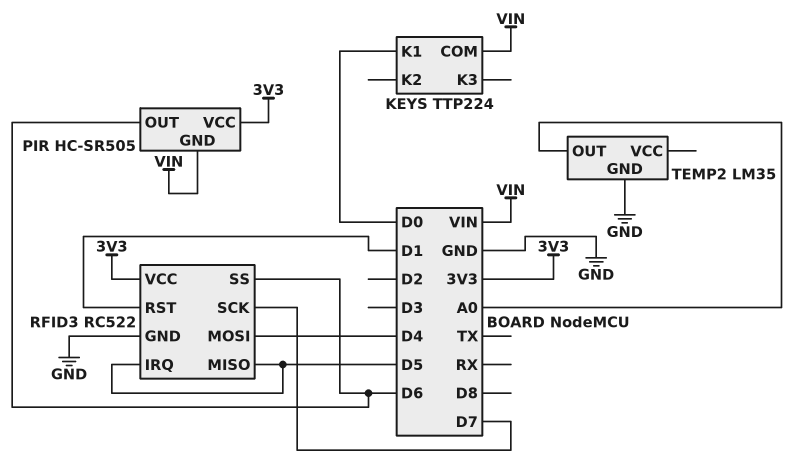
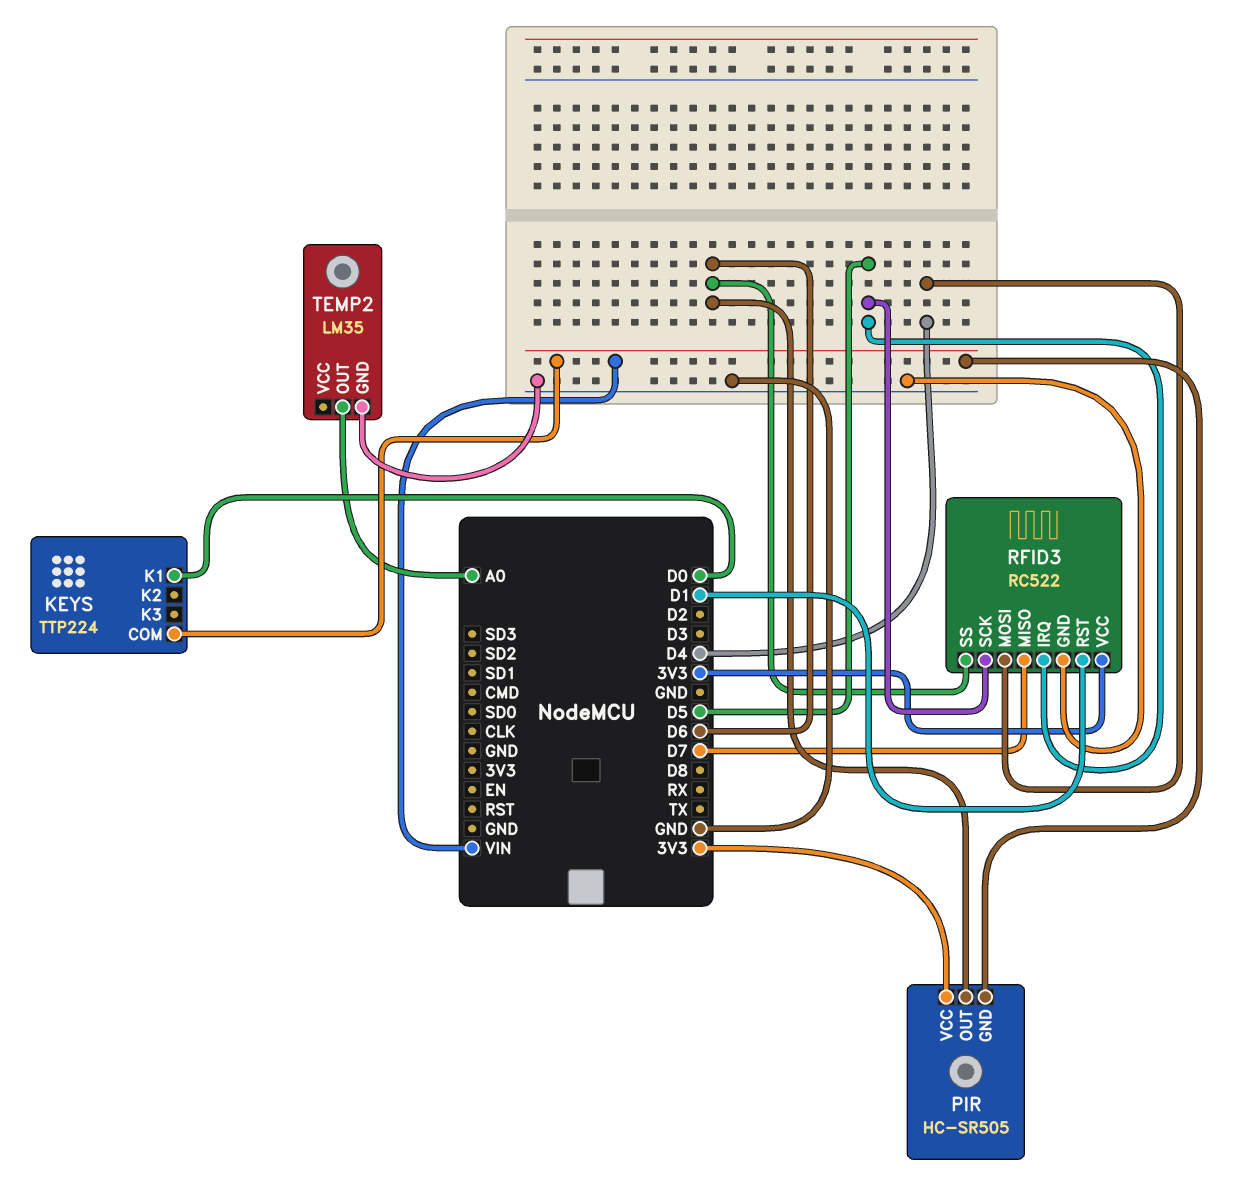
RFID3 pin MISO: D5 -> D7
RFID3 pin SCK: D7 -> D5

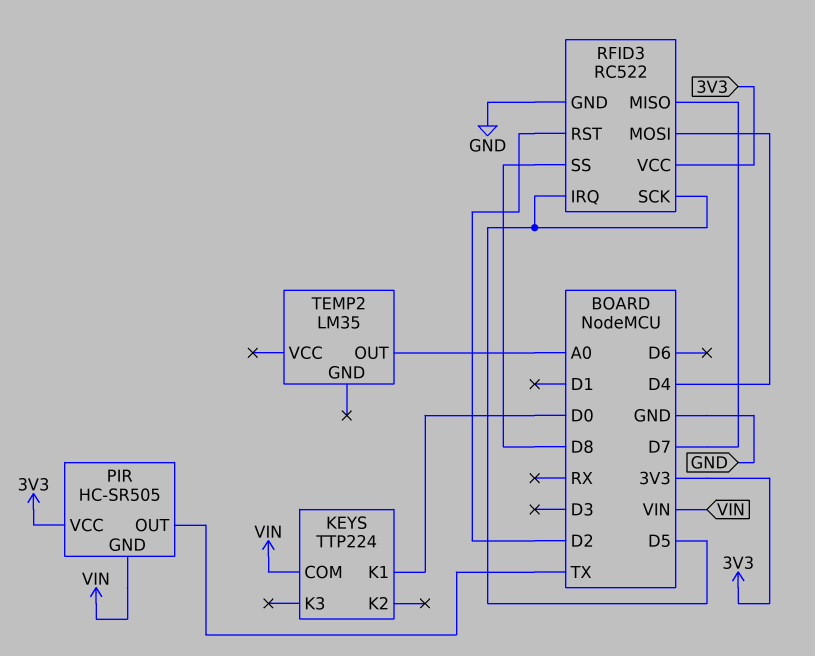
PIR pin OUT: D6 -> TX
RFID3 pin RST: D1 -> D2
RFID3 pin SS: D6 -> D8
TEMP2 pin GND: GND -> none

